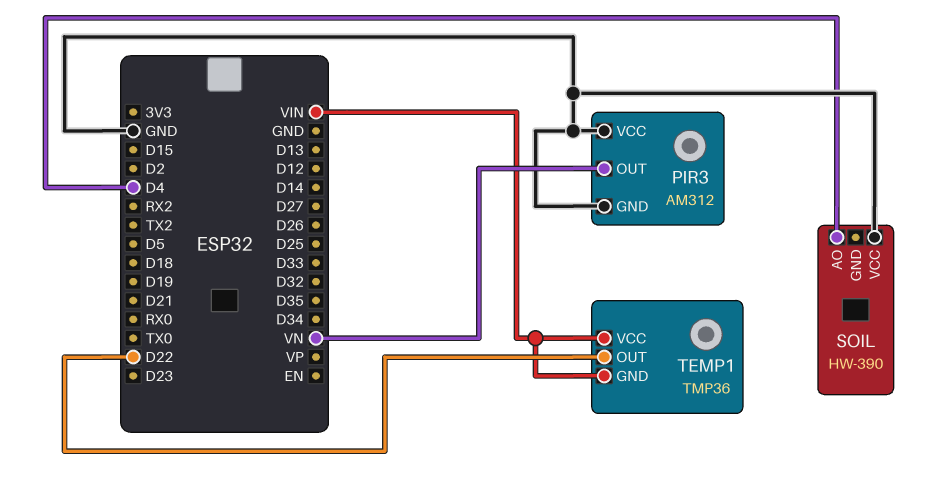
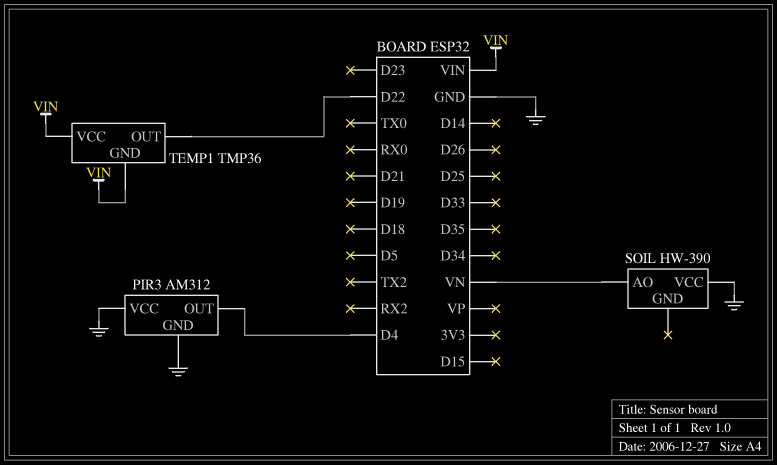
PIR3 pin OUT: VN -> D4
SOIL pin AO: D4 -> VN

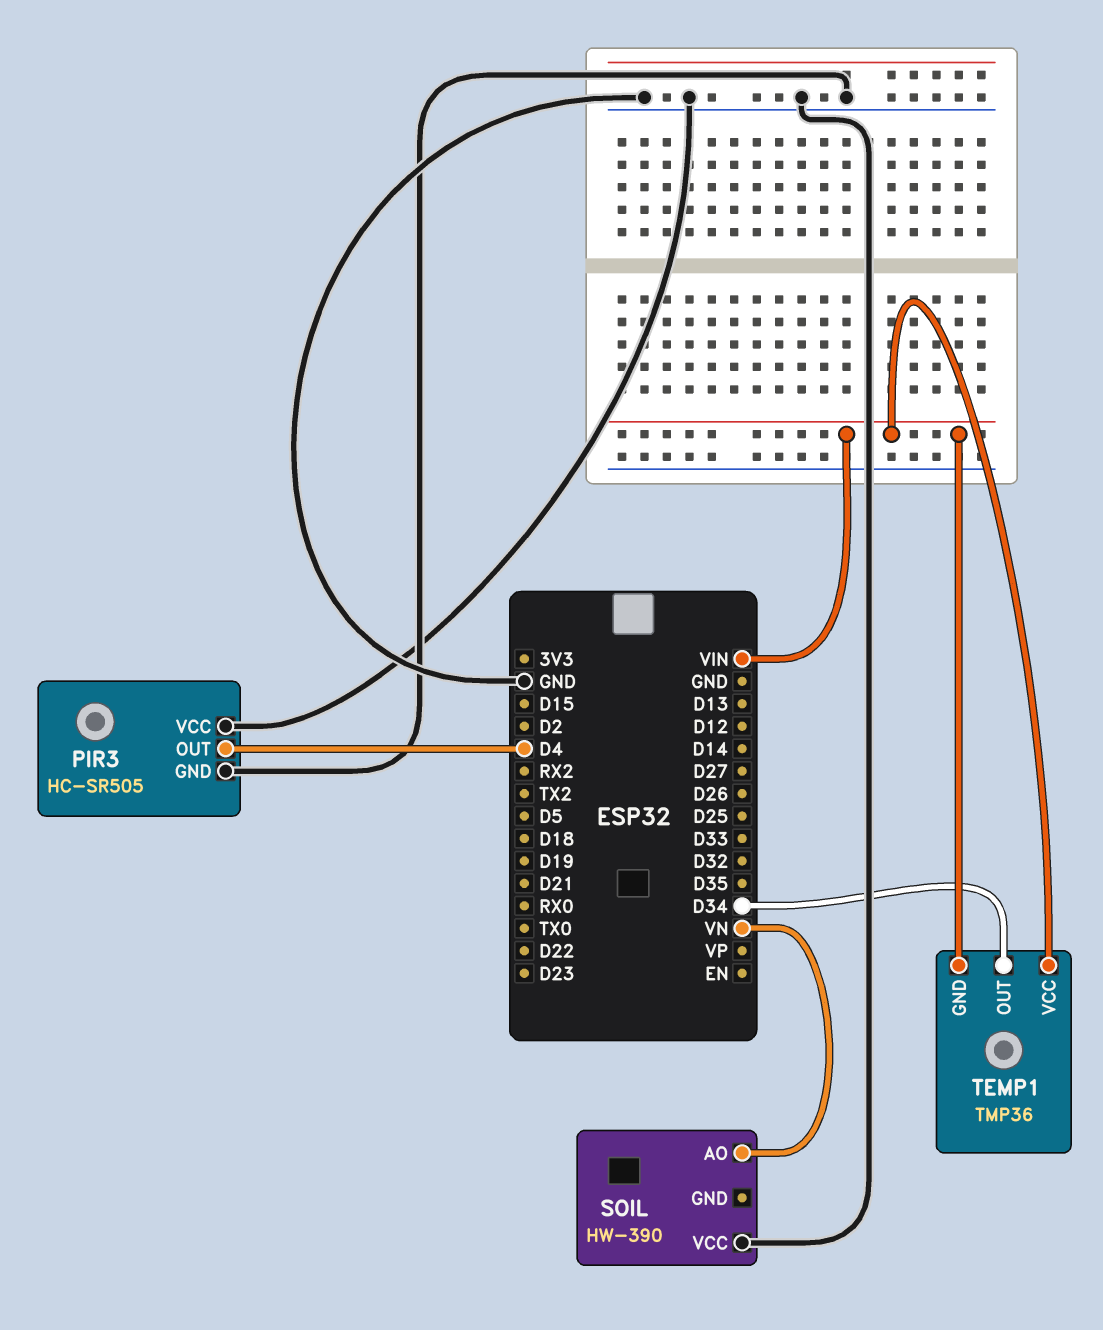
PIR3: AM312 -> HC-SR505
TEMP1 pin OUT: D22 -> D34

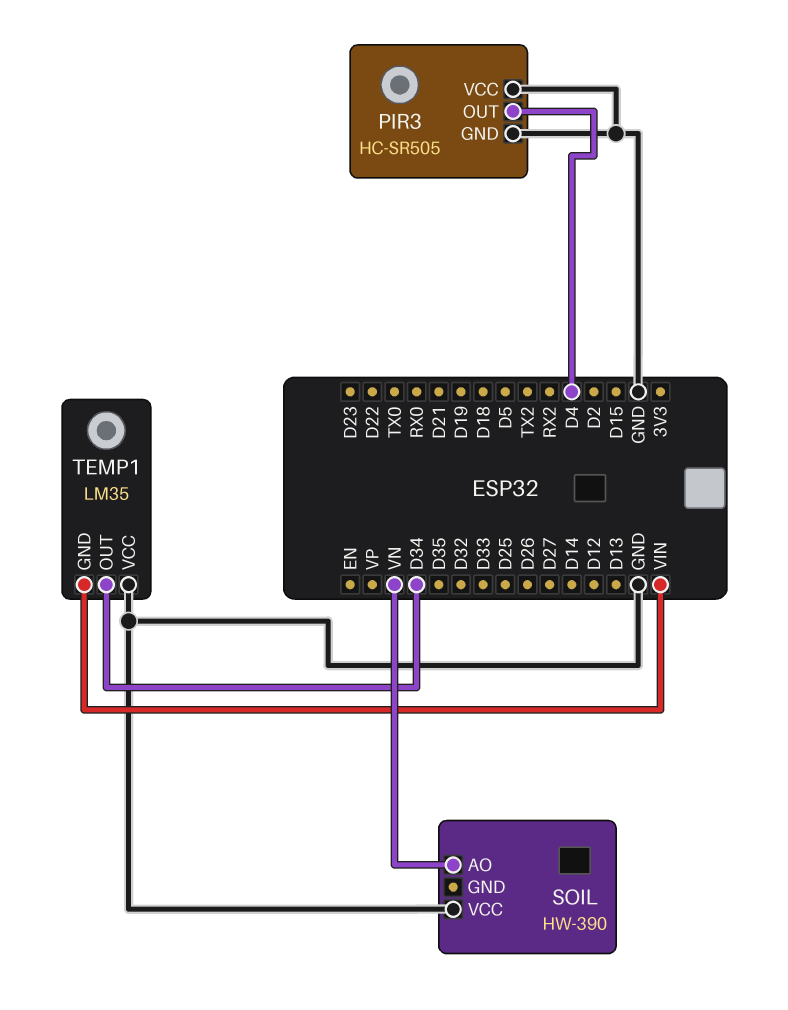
TEMP1: TMP36 -> LM35
TEMP1 pin VCC: VIN -> GND

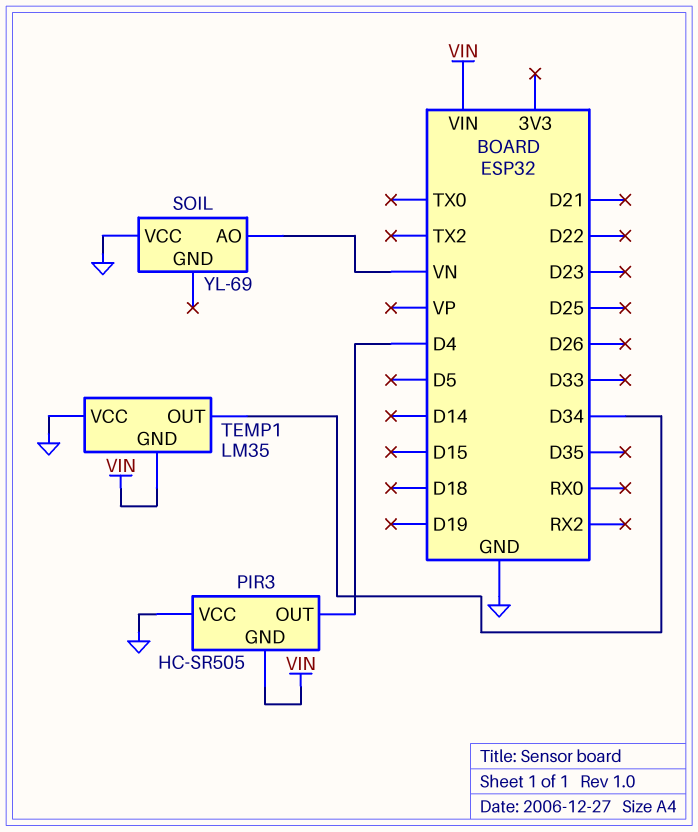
PIR3 pin GND: GND -> VIN
SOIL: HW-390 -> YL-69

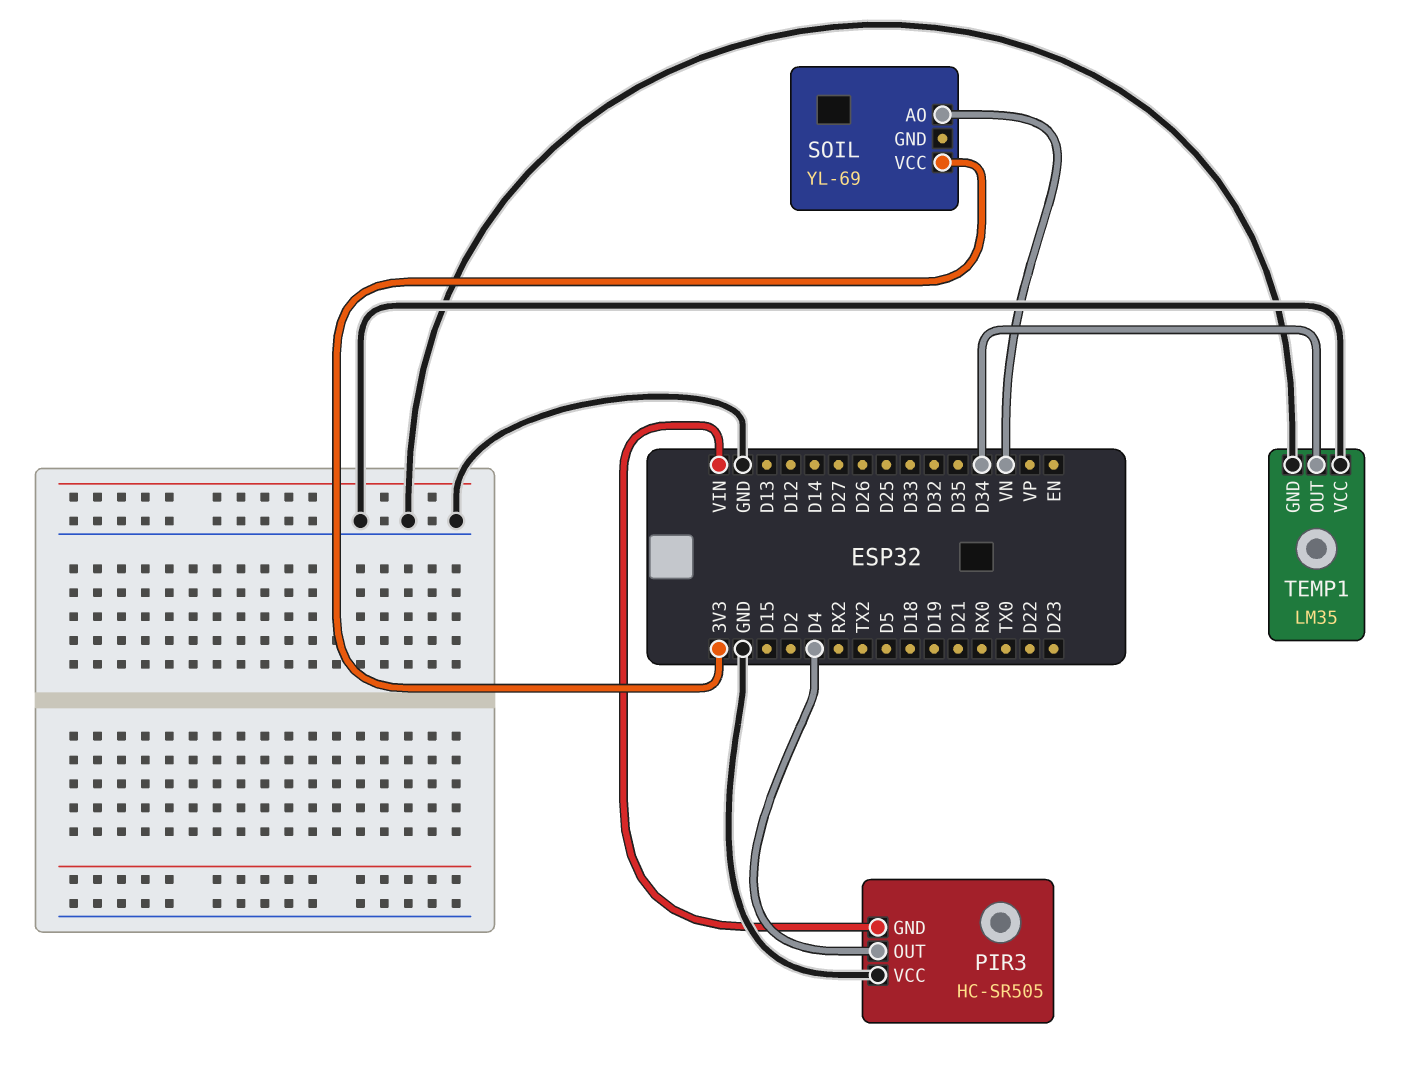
SOIL pin VCC: GND -> 3V3
TEMP1 pin GND: VIN -> GND

